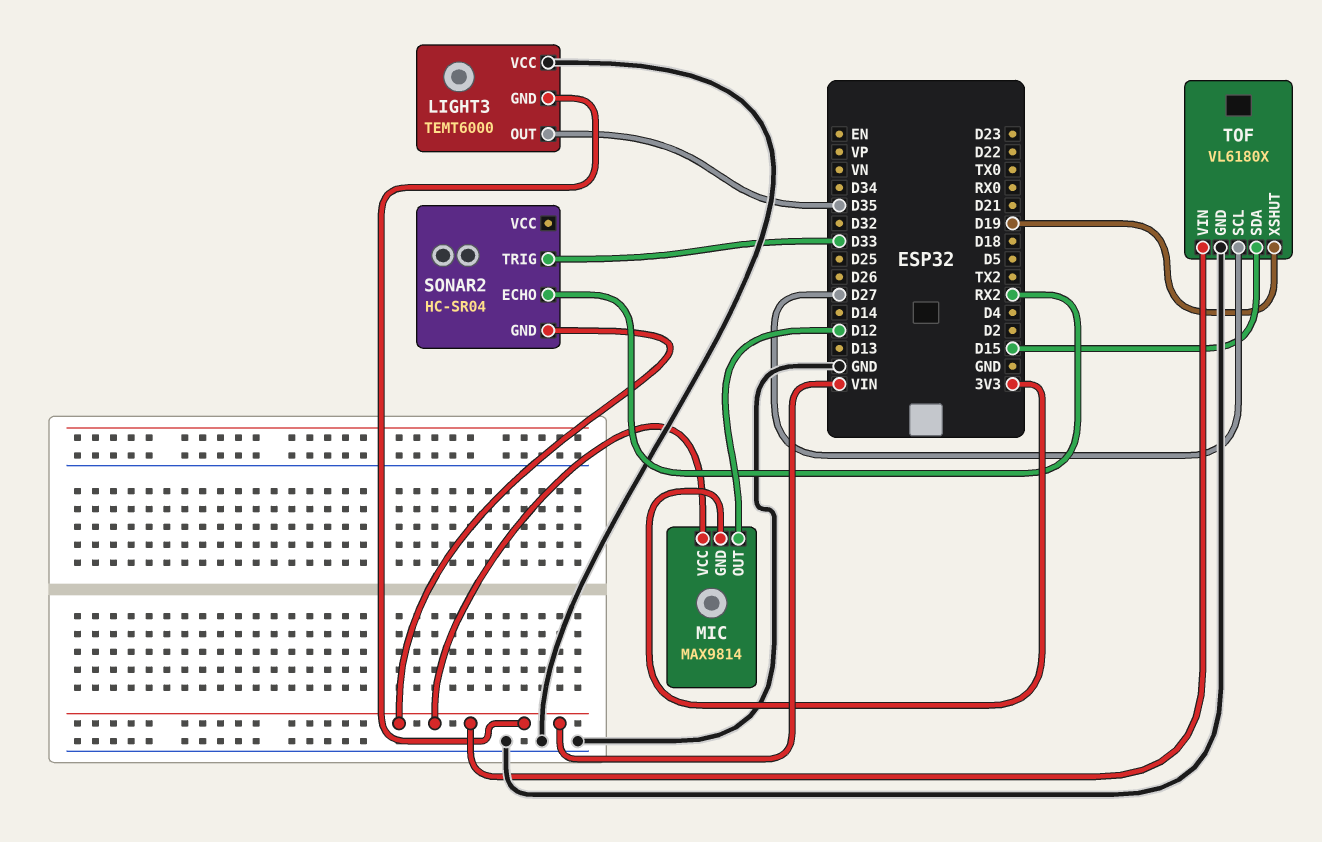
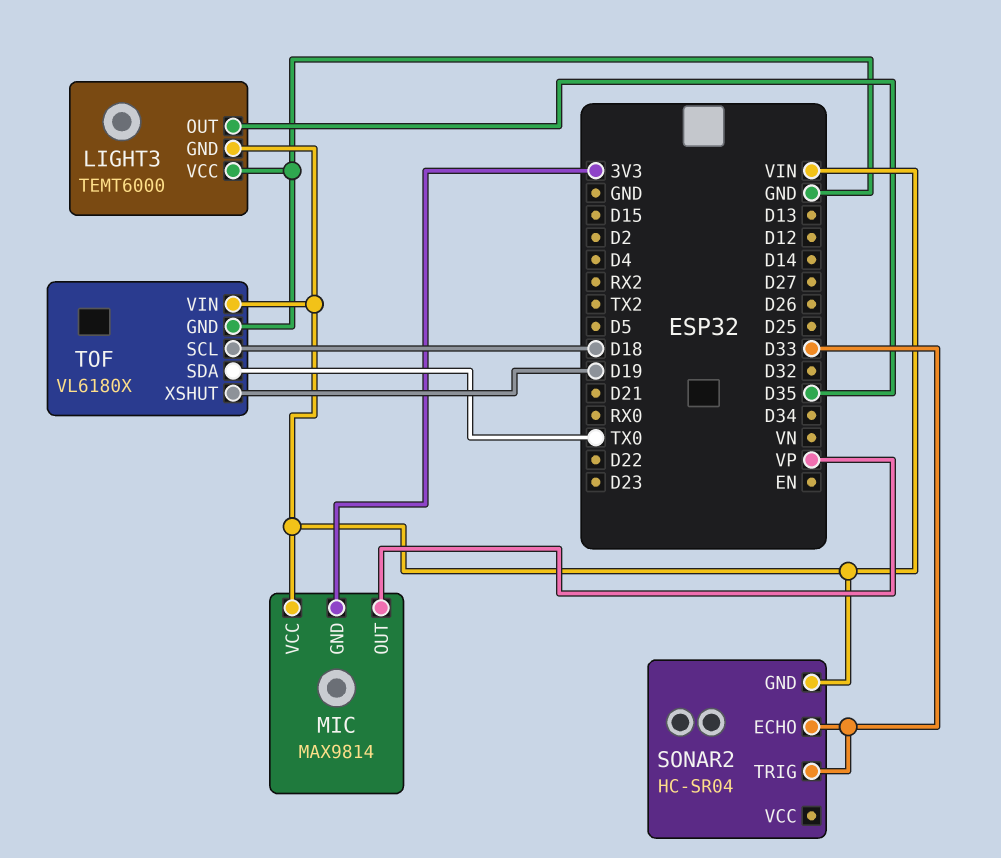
MIC pin OUT: D12 -> VP
SONAR2 pin ECHO: RX2 -> D33
TOF pin SCL: D27 -> D18
TOF pin SDA: D15 -> TX0

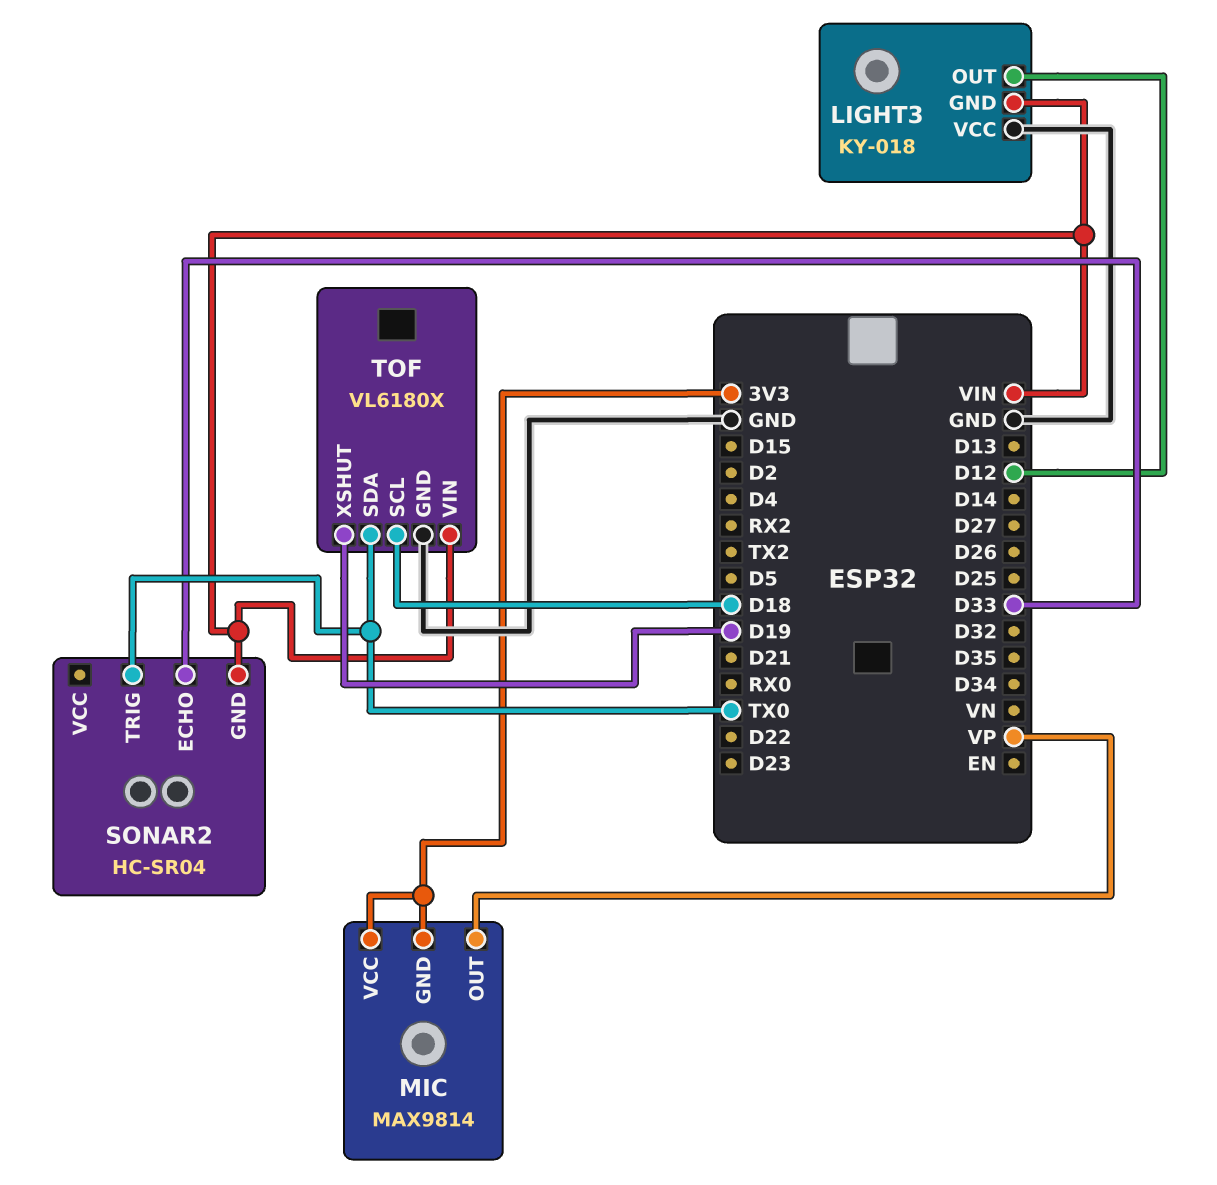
LIGHT3: TEMT6000 -> KY-018
LIGHT3 pin OUT: D35 -> D12
MIC pin VCC: VIN -> 3V3
SONAR2 pin TRIG: D33 -> TX0

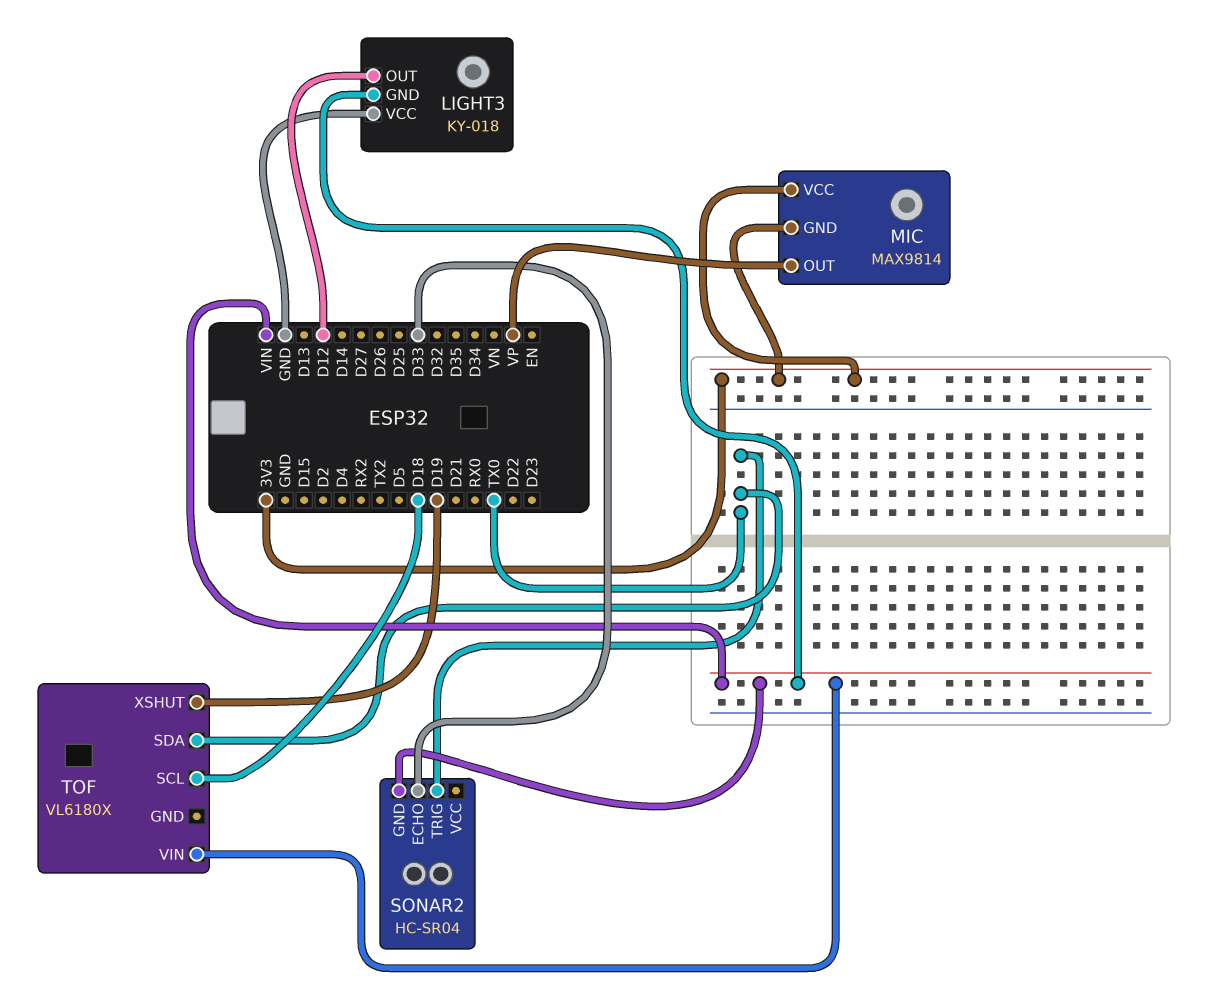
TOF pin GND: GND -> none

